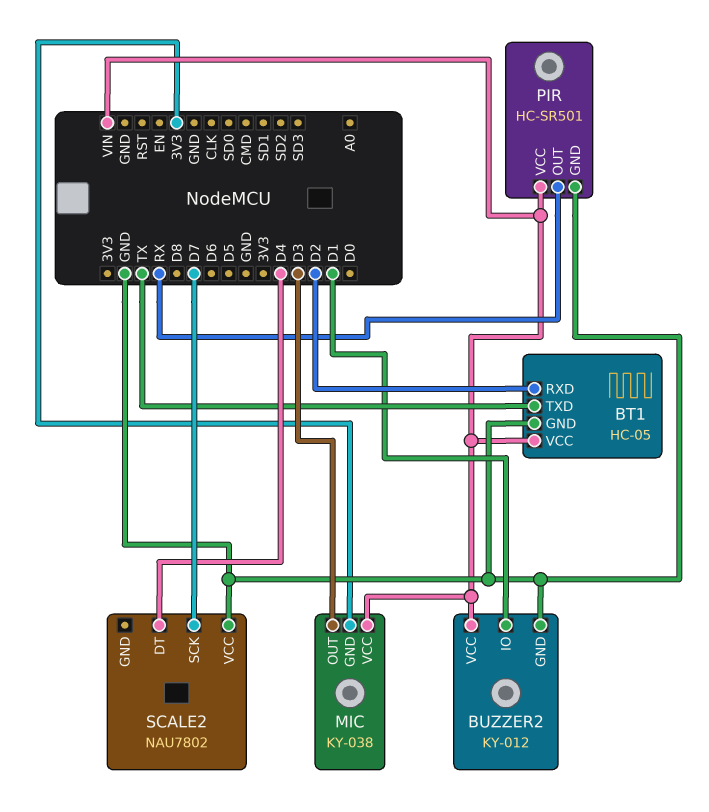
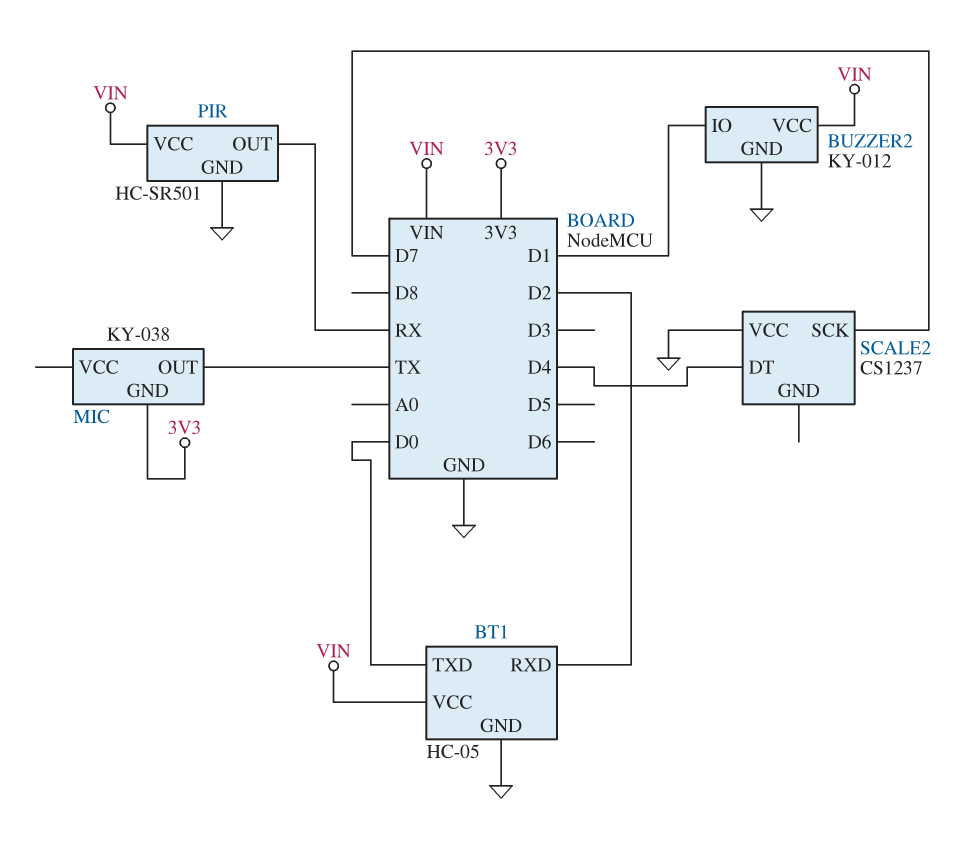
BT1 pin TXD: TX -> D0
MIC pin OUT: D3 -> TX
MIC pin VCC: VIN -> none
SCALE2: NAU7802 -> CS1237

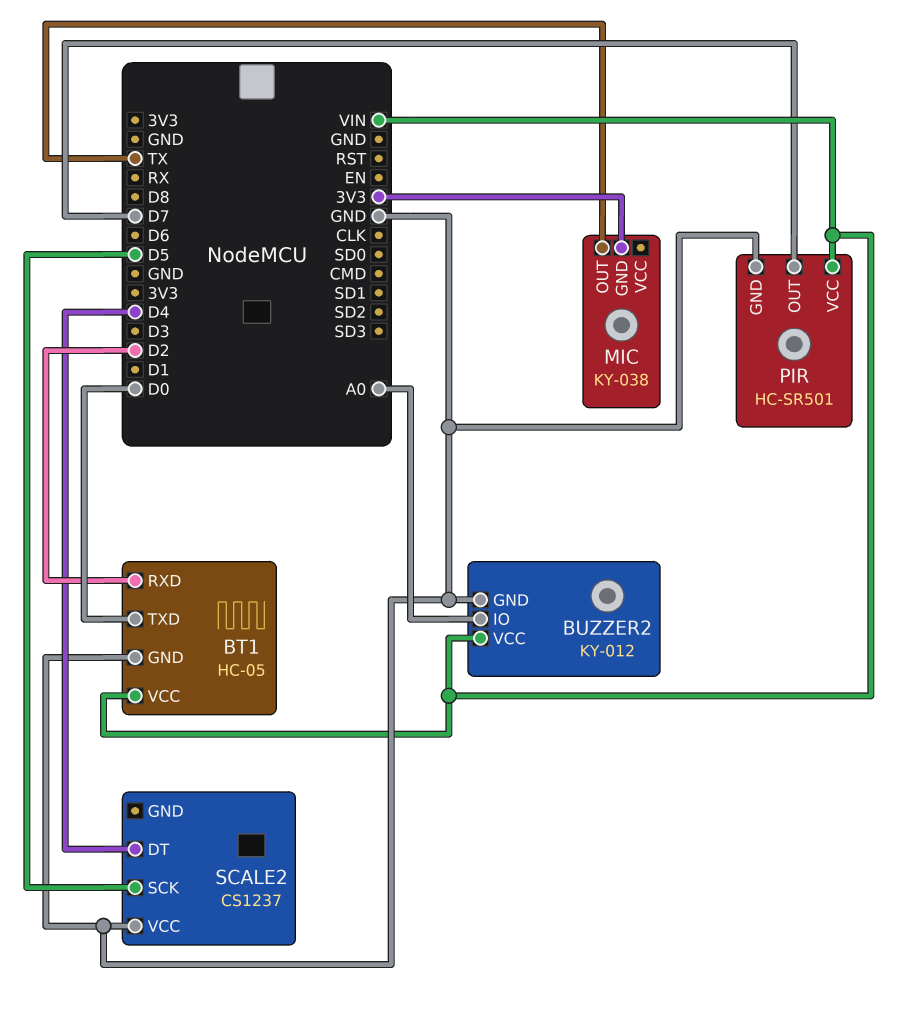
BUZZER2 pin IO: D1 -> A0
PIR pin OUT: RX -> D7
SCALE2 pin SCK: D7 -> D5

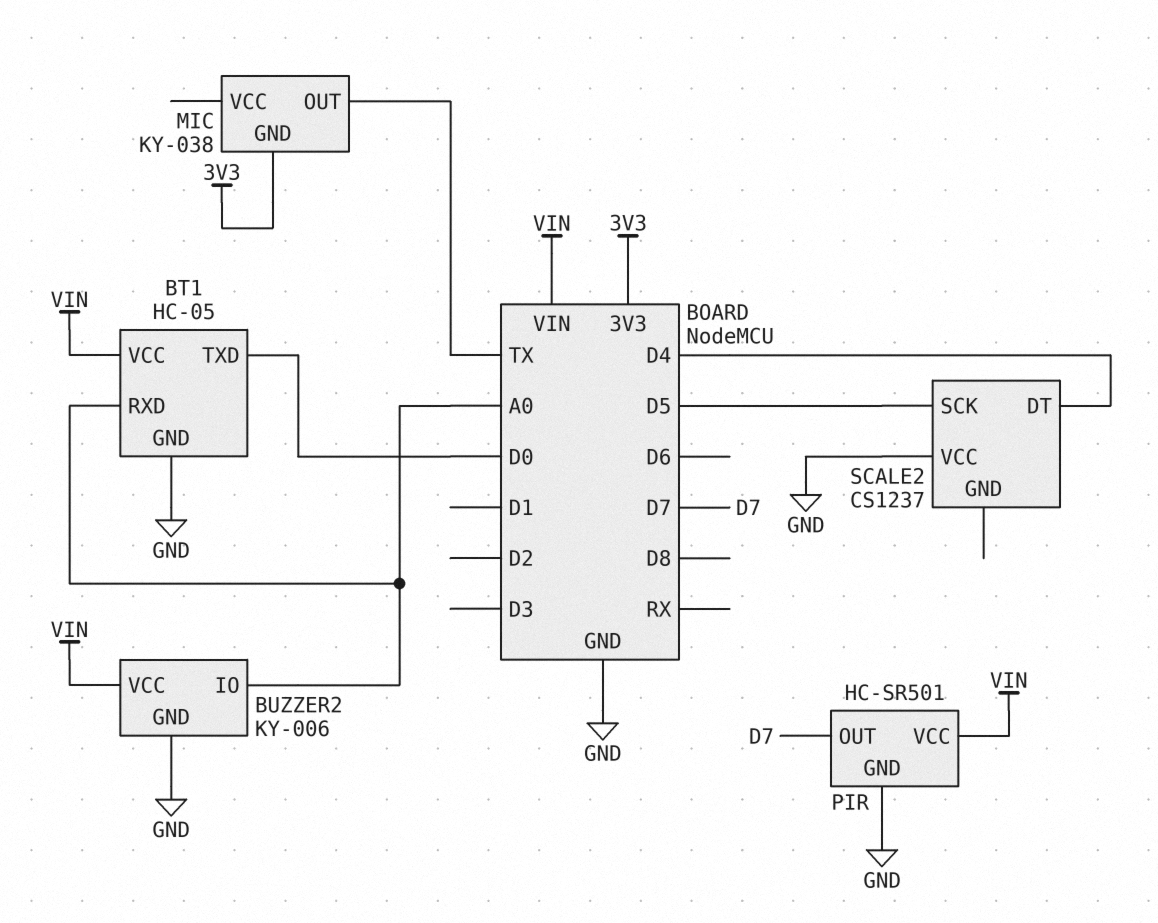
BT1 pin RXD: D2 -> A0
BUZZER2: KY-012 -> KY-006

